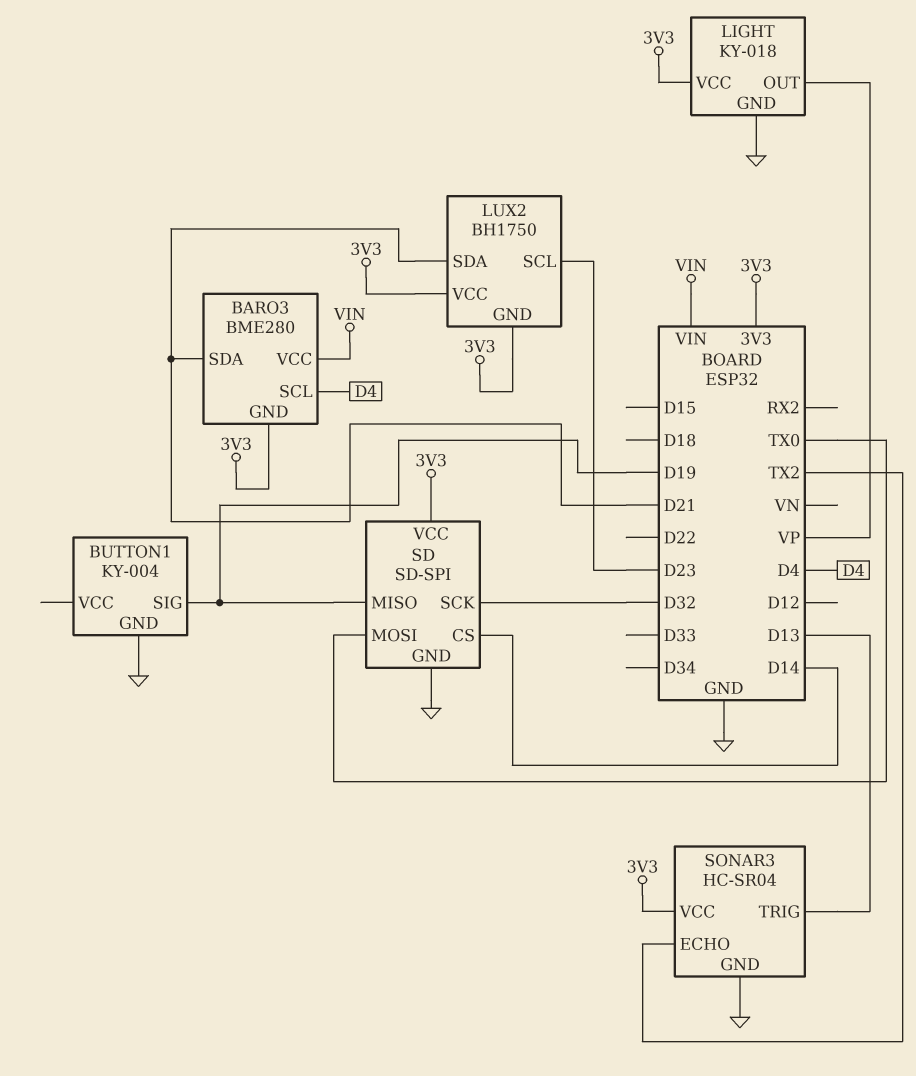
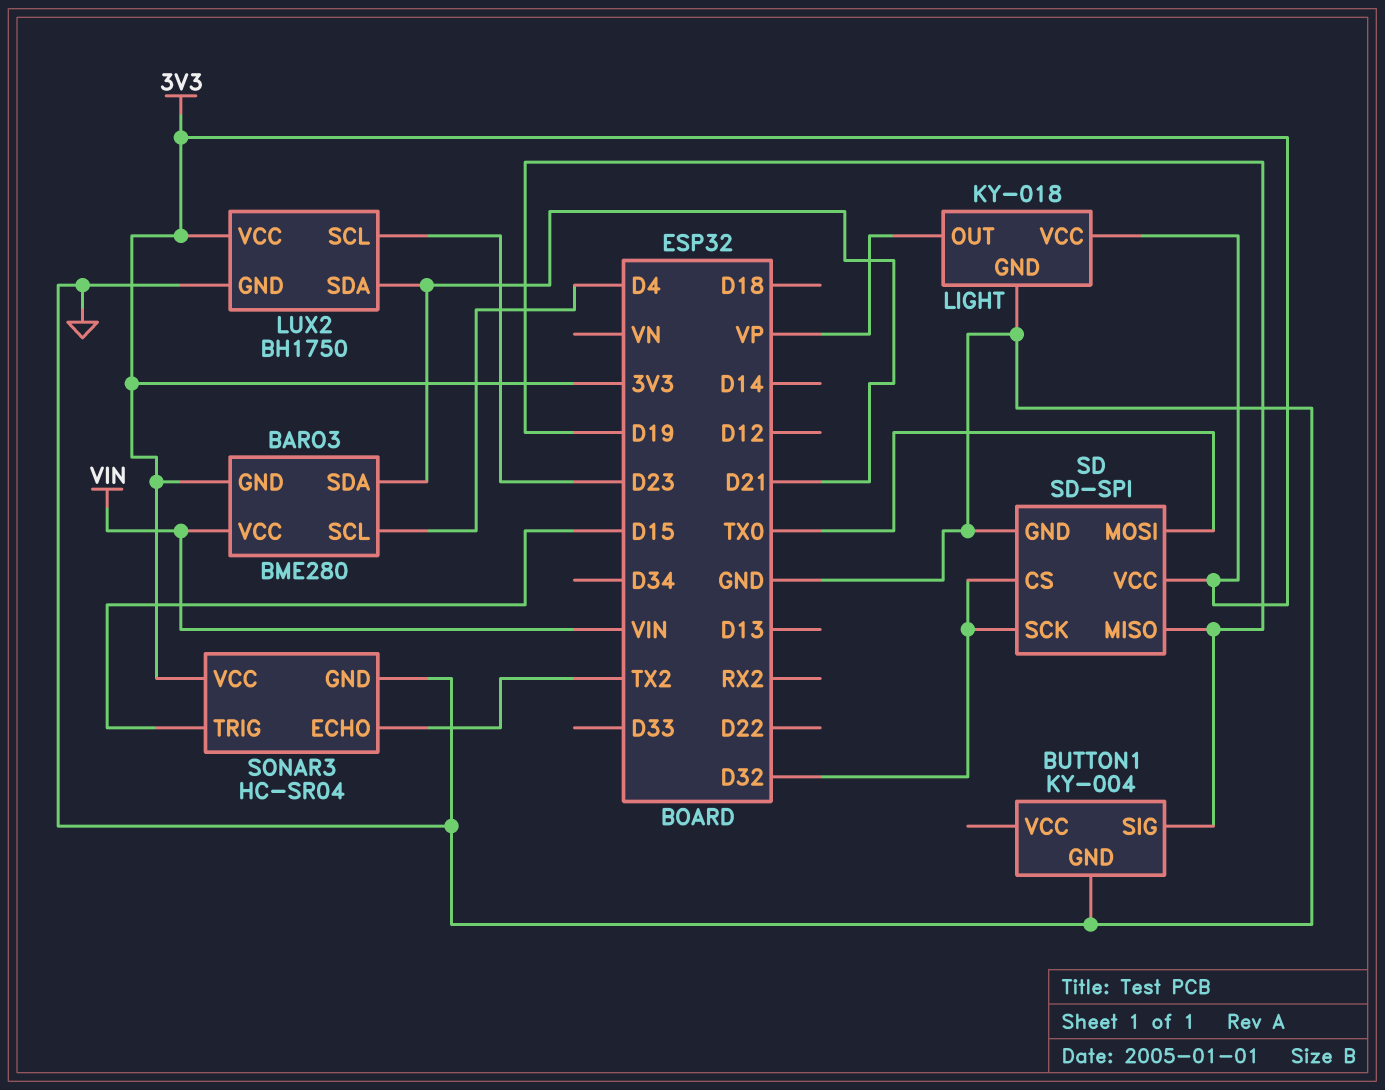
LUX2 pin GND: 3V3 -> GND
SD pin CS: D14 -> D32
SONAR3 pin TRIG: D13 -> D15

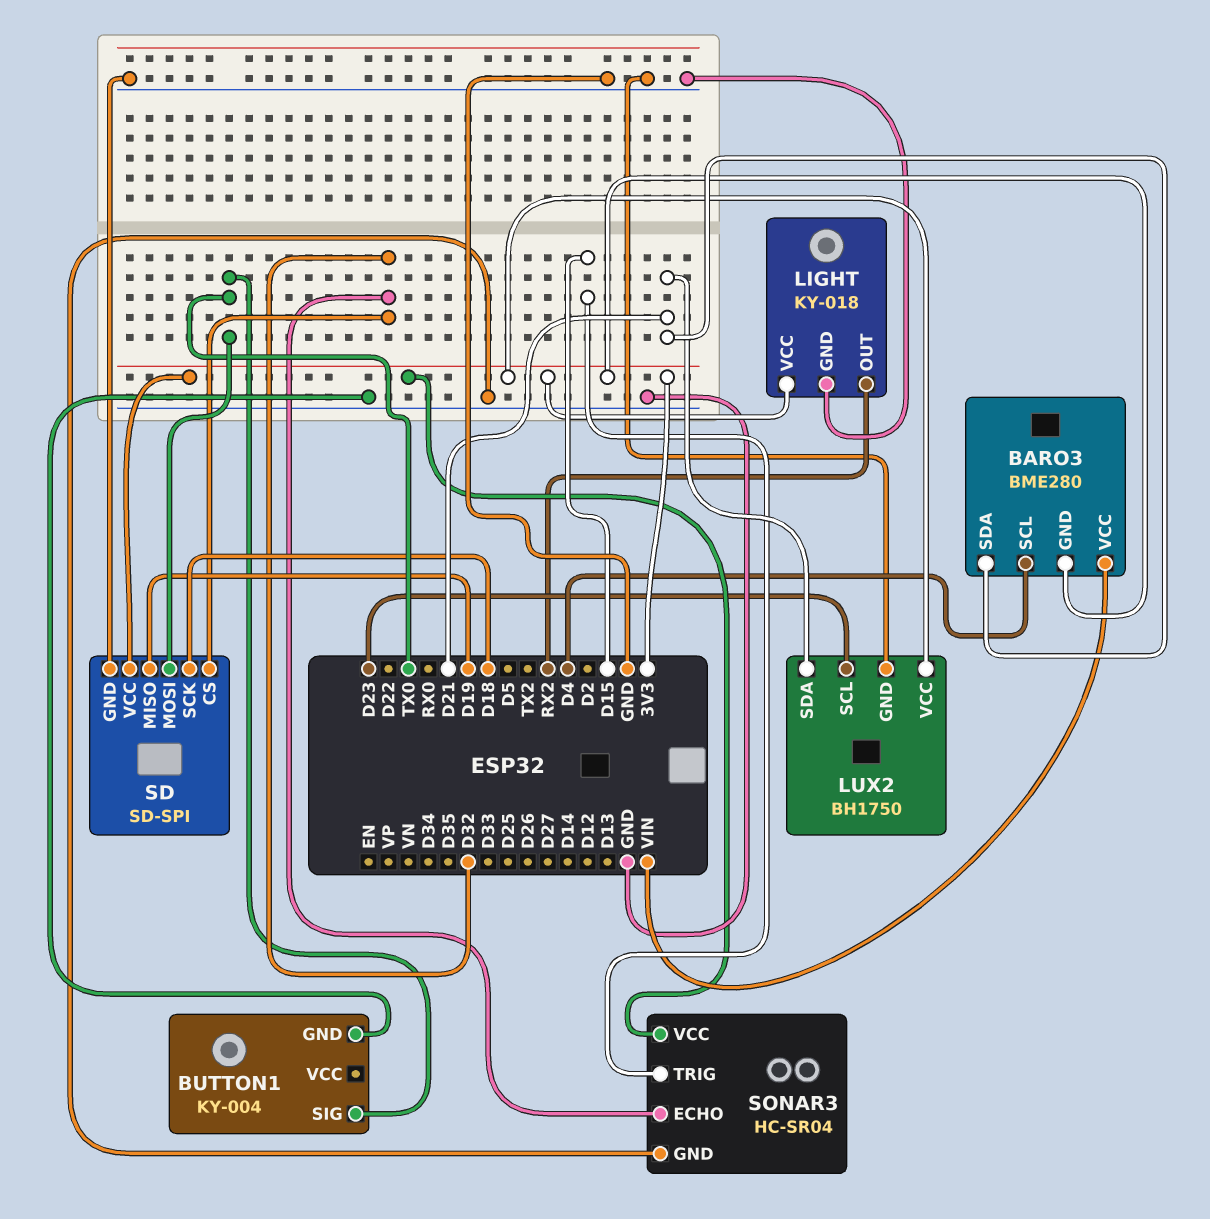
BUTTON1 pin SIG: D19 -> TX0
LIGHT pin OUT: VP -> RX2
SD pin SCK: D32 -> D18
SONAR3 pin ECHO: TX2 -> D32

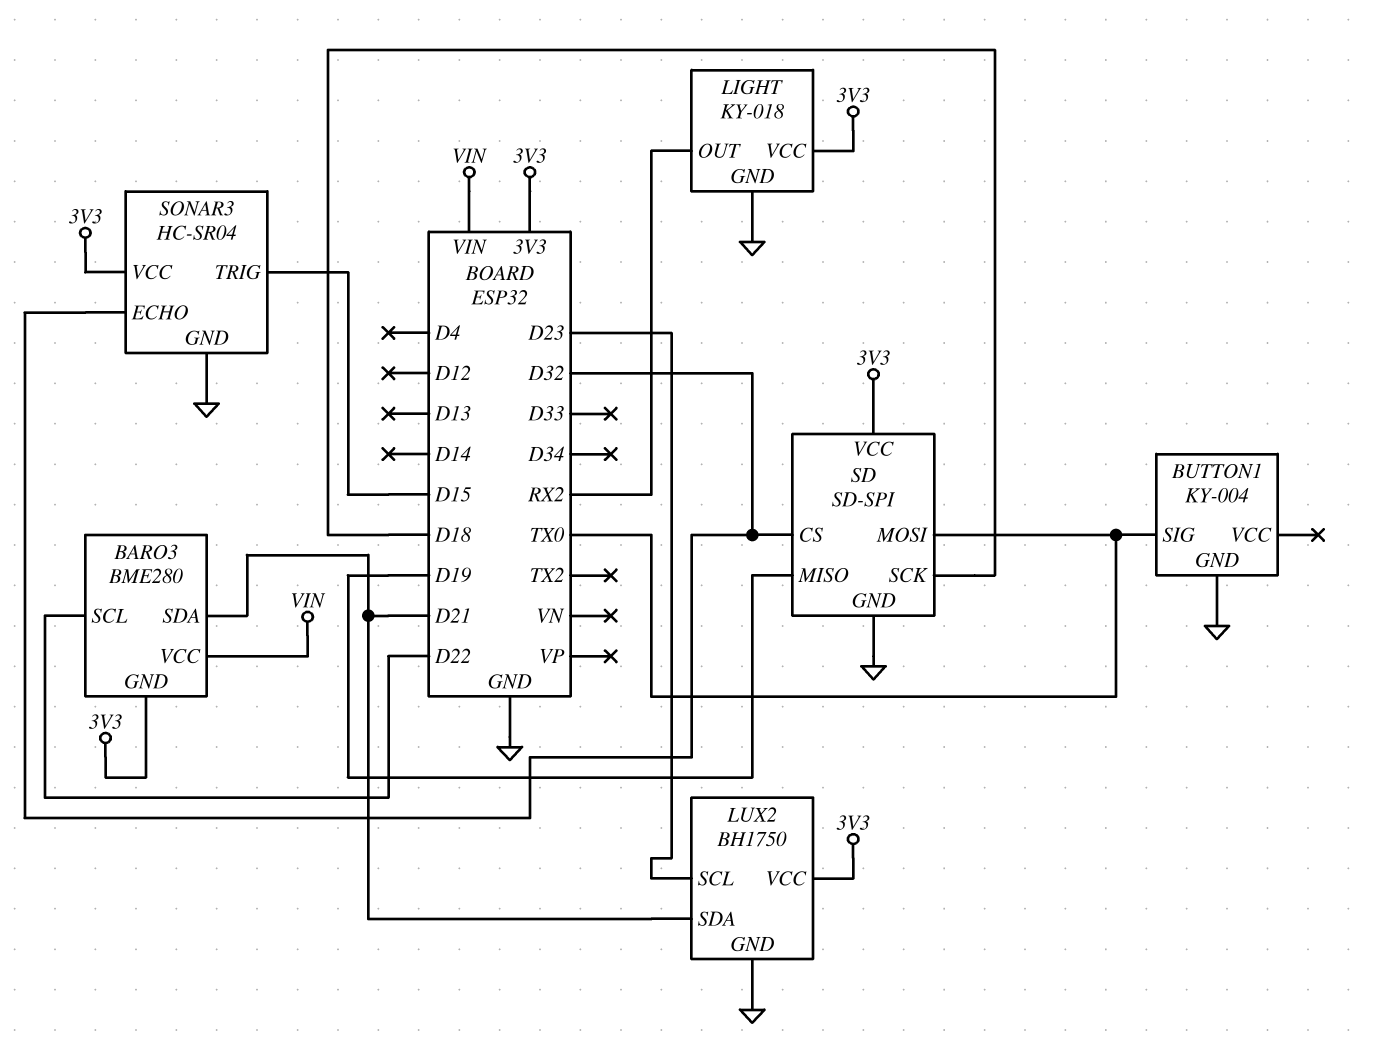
BARO3 pin SCL: D4 -> D22

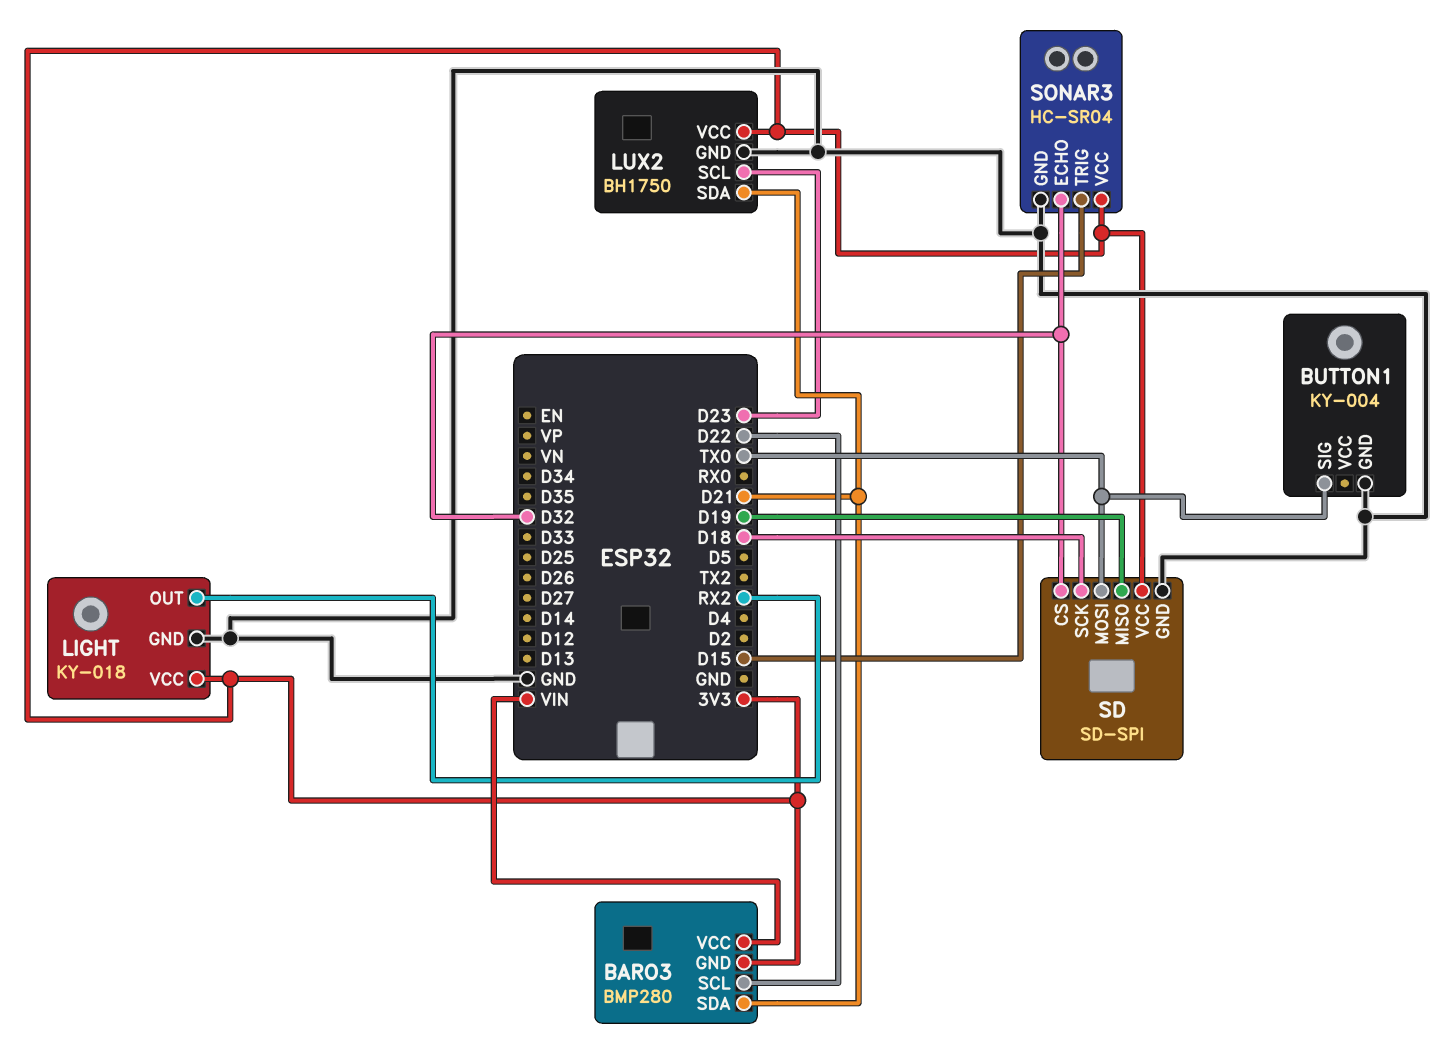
BARO3: BME280 -> BMP280

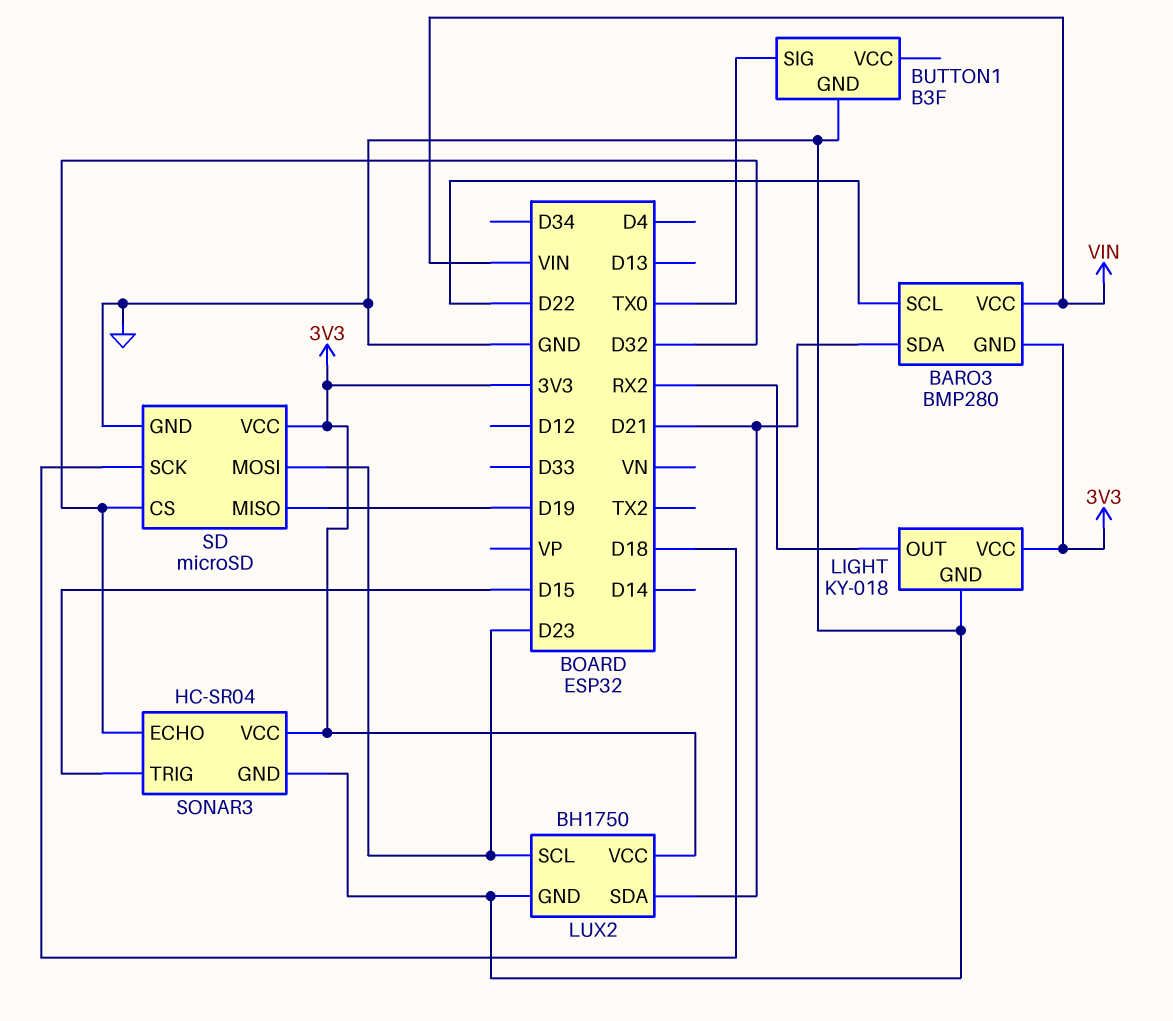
BUTTON1: KY-004 -> B3F
SD: SD-SPI -> microSD
SD pin MOSI: TX0 -> D23

